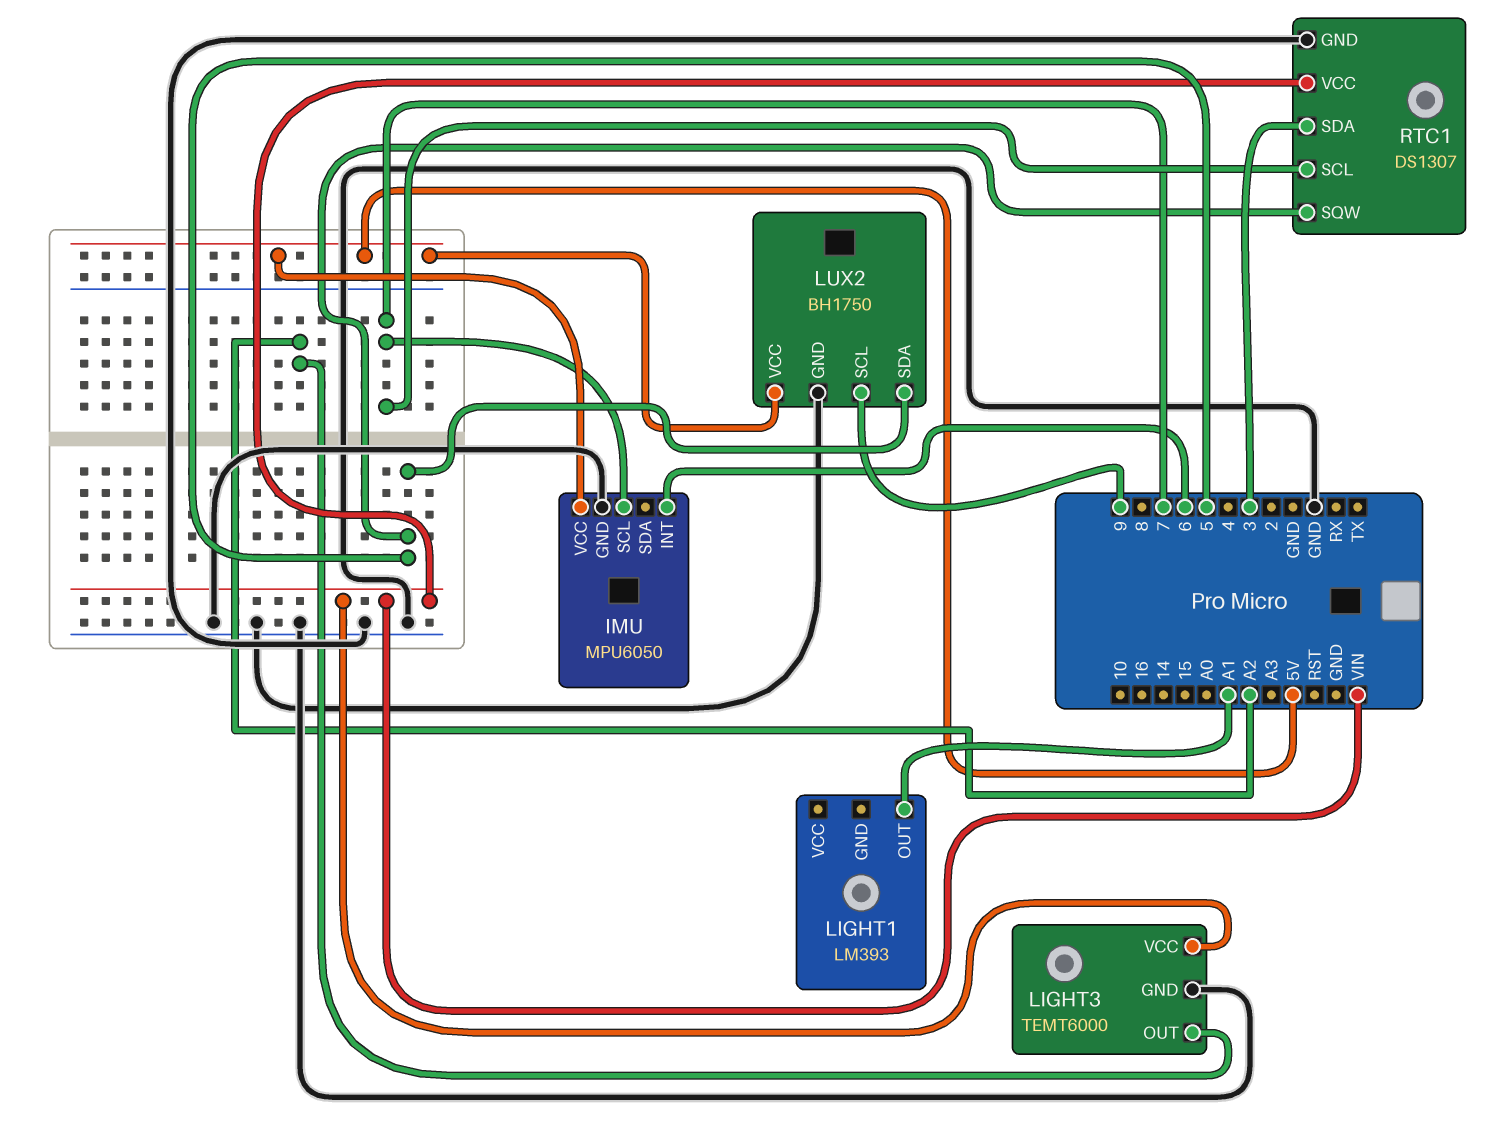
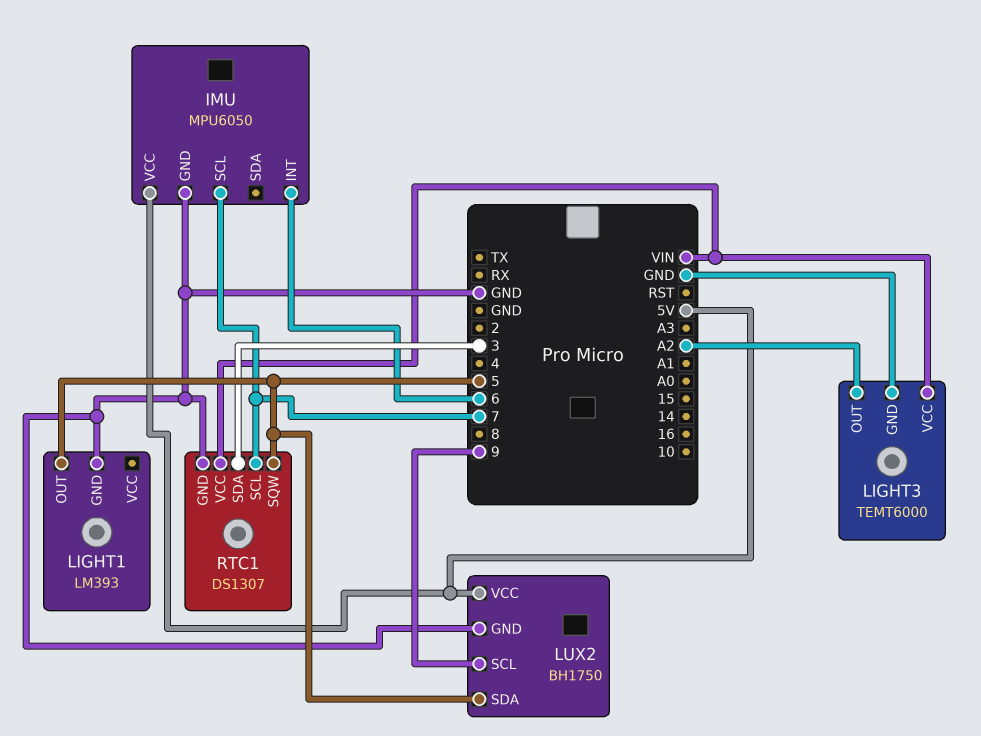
LIGHT1 pin GND: none -> GND
LIGHT1 pin OUT: A1 -> 5

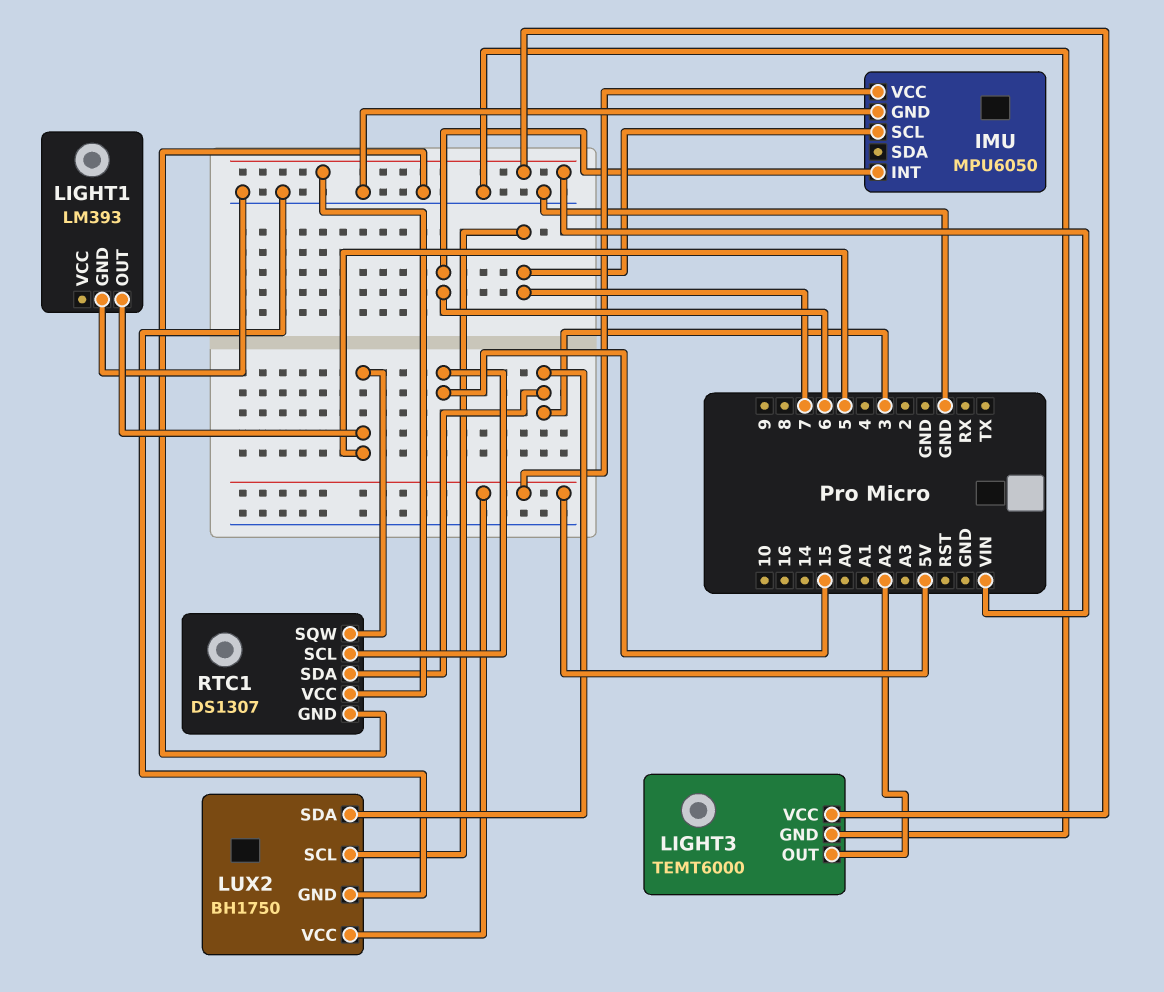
LUX2 pin SCL: 9 -> 7
LUX2 pin SDA: 5 -> 3
RTC1 pin SCL: 7 -> 15

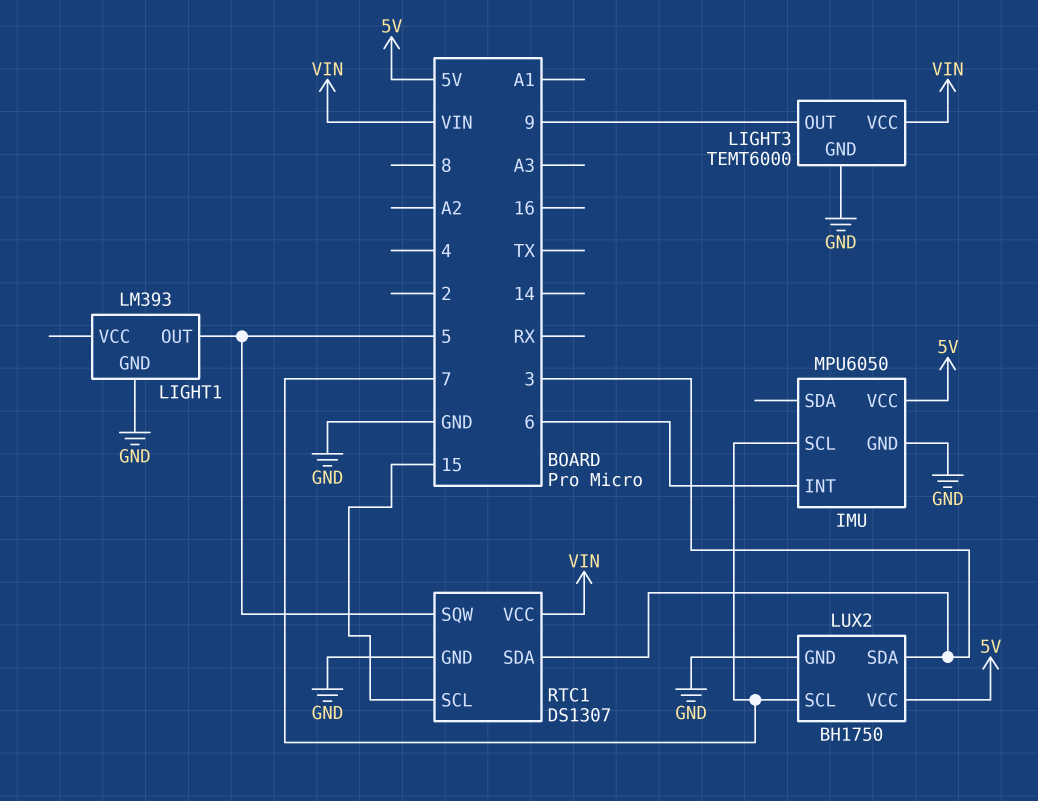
LIGHT3 pin OUT: A2 -> 9

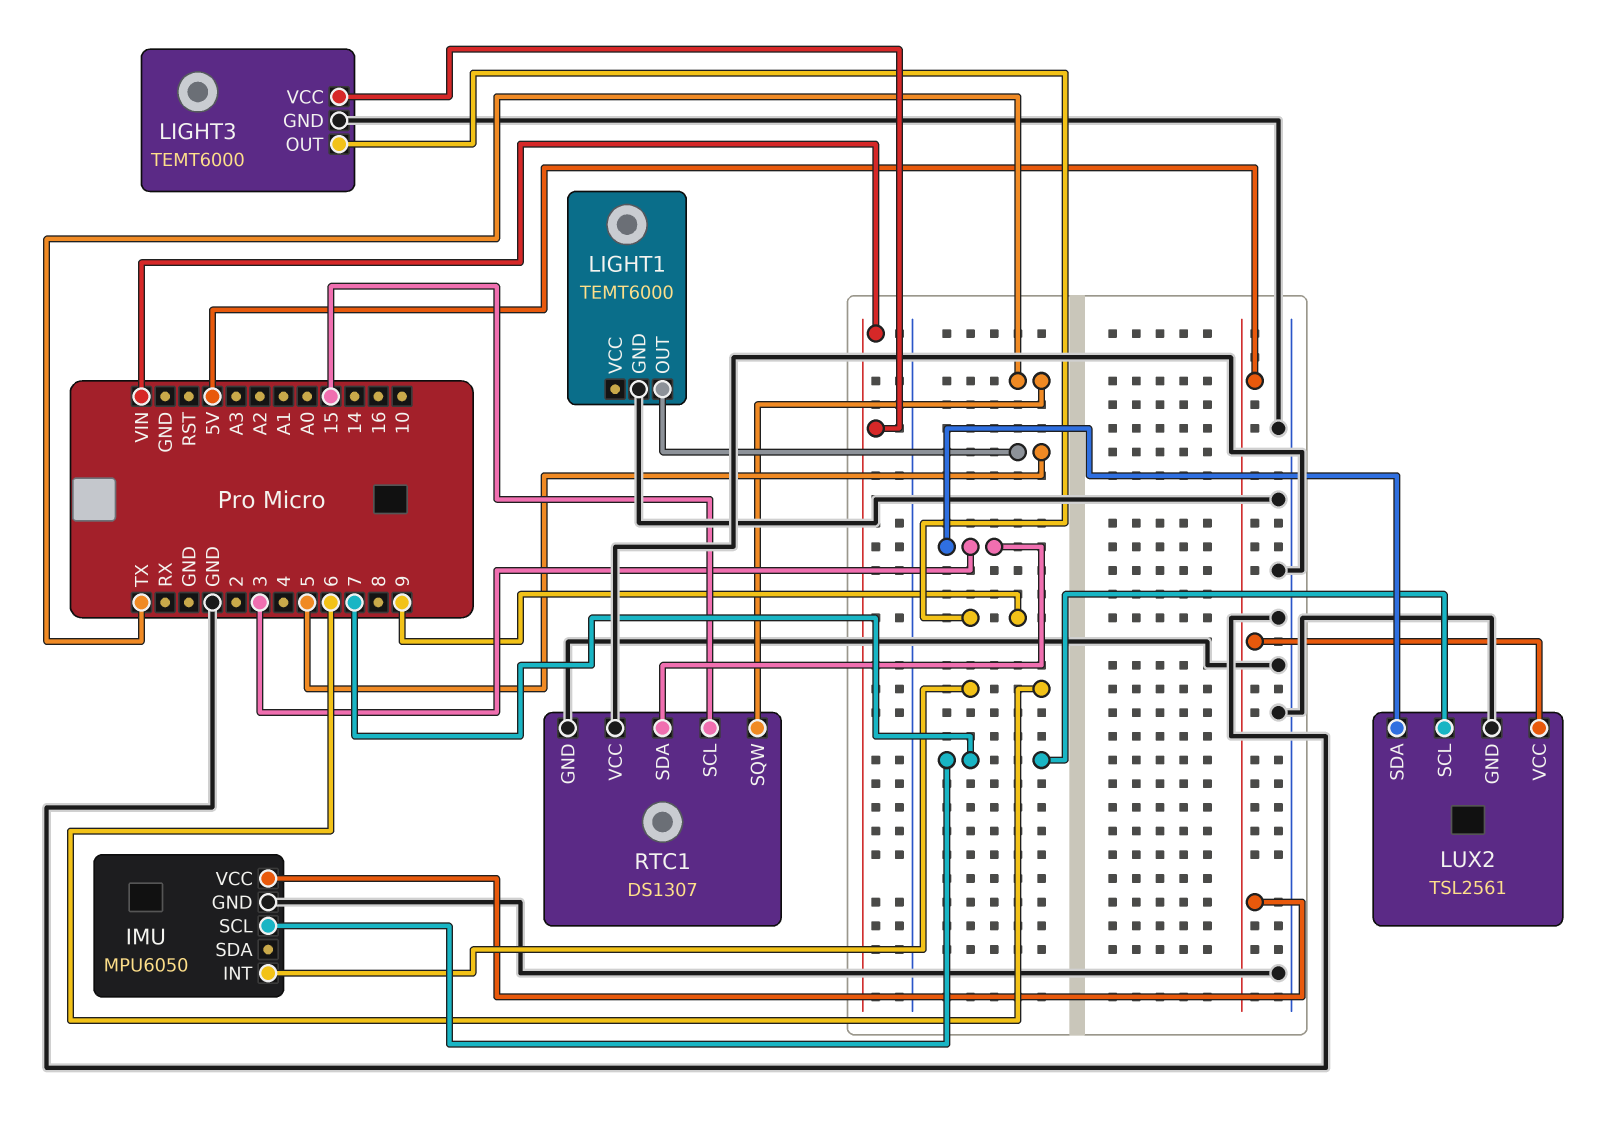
LIGHT1: LM393 -> TEMT6000
LUX2: BH1750 -> TSL2561
RTC1 pin SQW: 5 -> TX
RTC1 pin VCC: VIN -> GND

